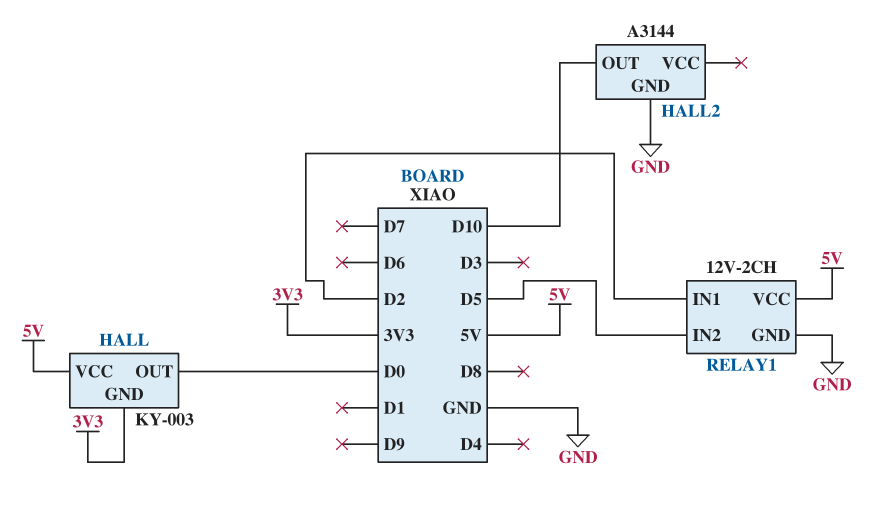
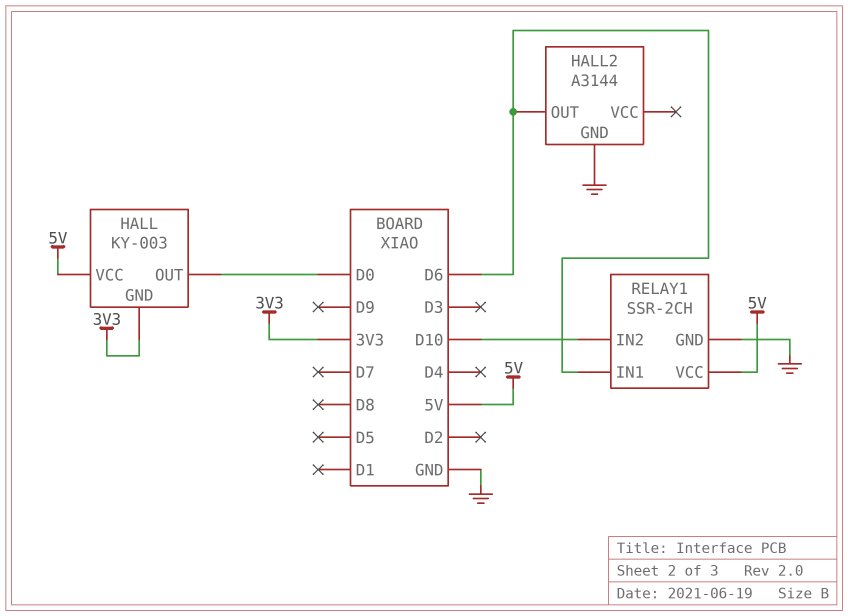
HALL2 pin OUT: D10 -> D6
RELAY1: 12V-2CH -> SSR-2CH
RELAY1 pin IN1: D2 -> D6
RELAY1 pin IN2: D5 -> D10

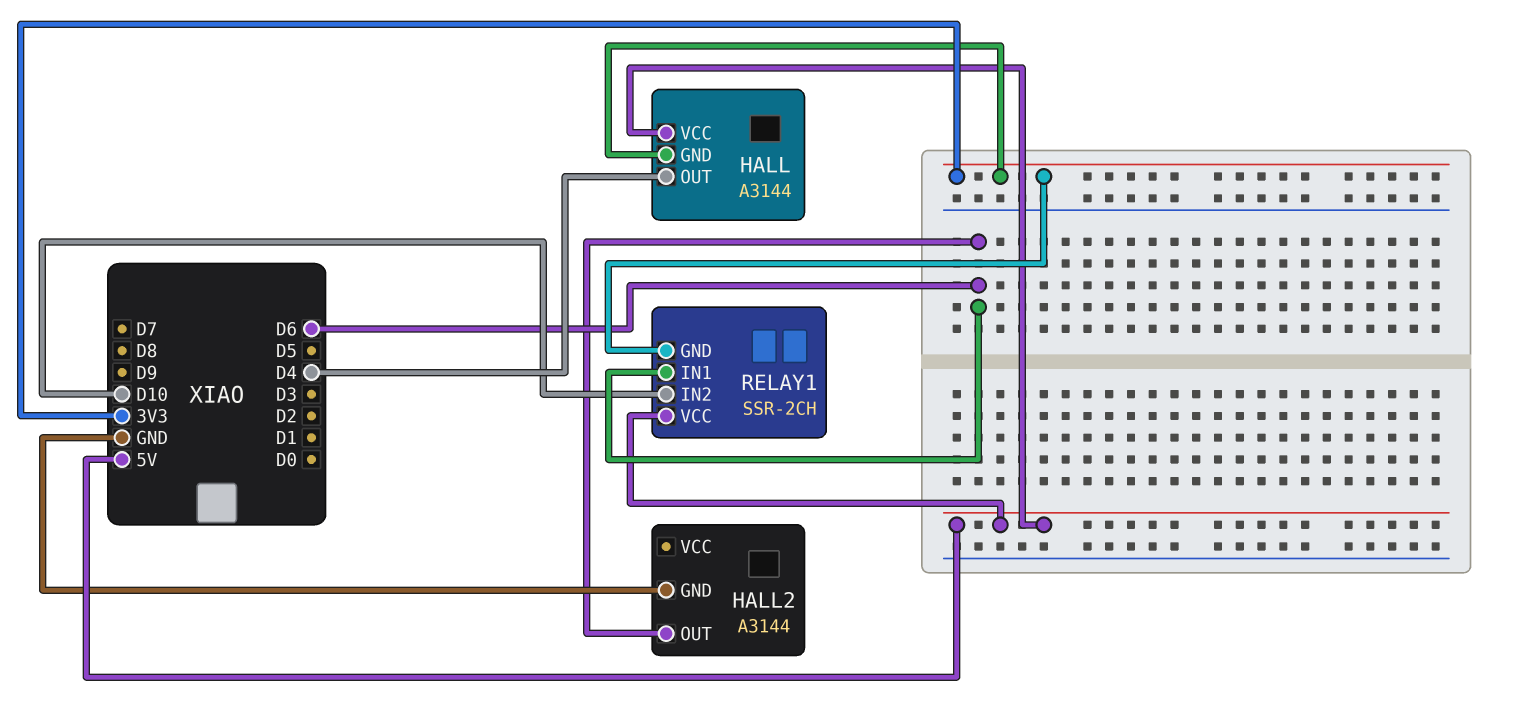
HALL: KY-003 -> A3144
HALL pin OUT: D0 -> D4
RELAY1 pin GND: GND -> 3V3

